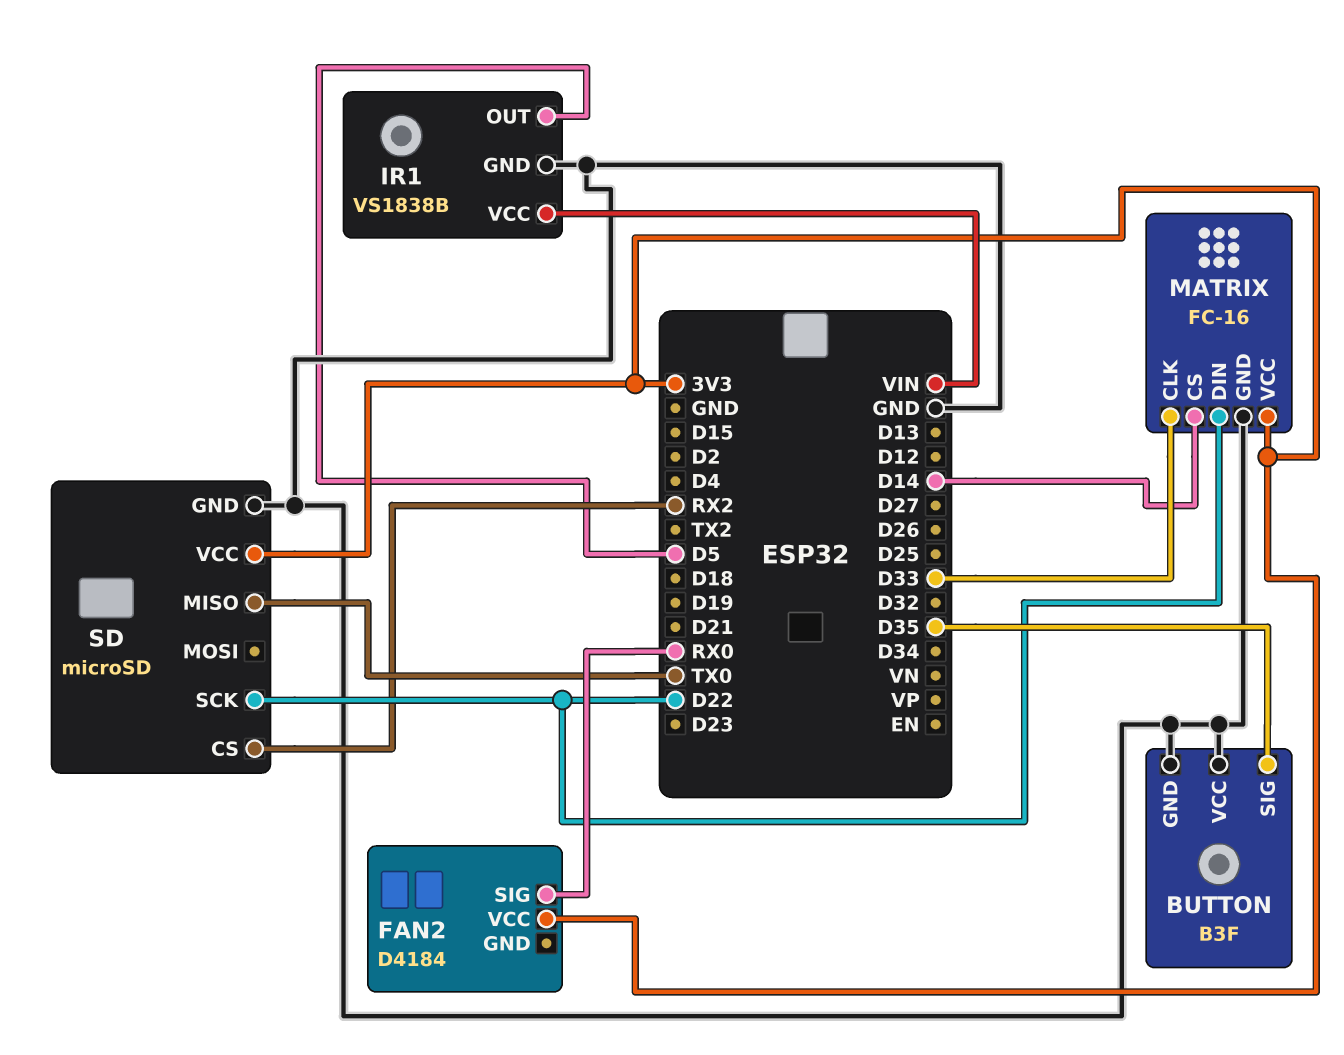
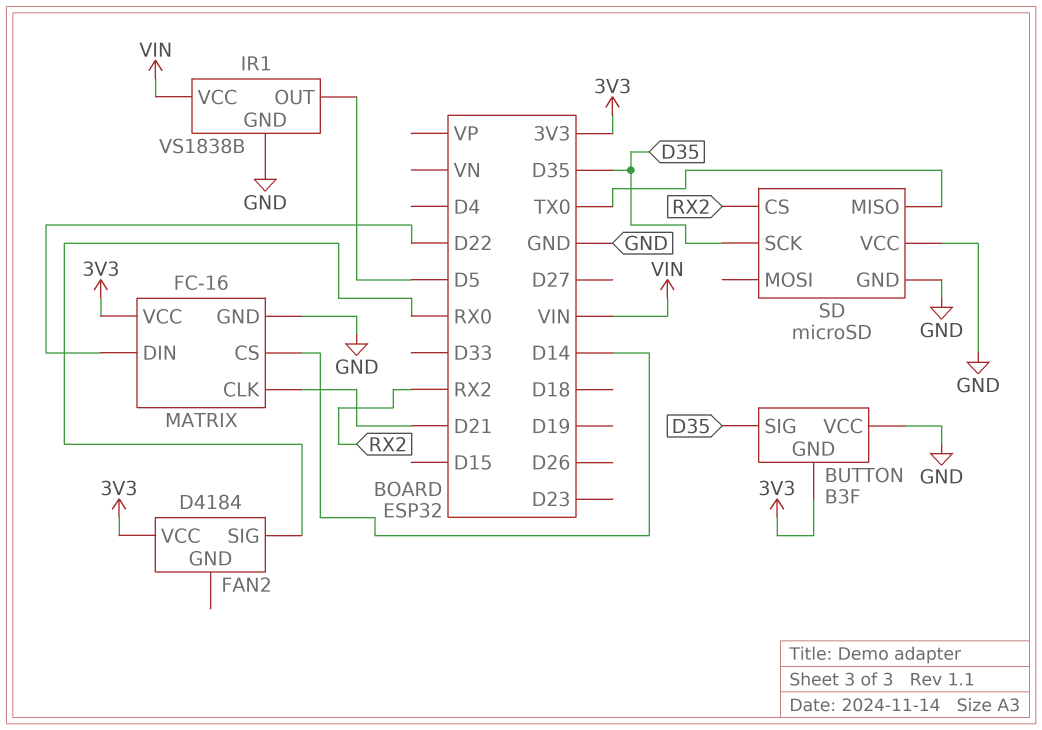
BUTTON pin GND: GND -> 3V3
MATRIX pin CLK: D33 -> D21
SD pin SCK: D22 -> D35
SD pin VCC: 3V3 -> GND

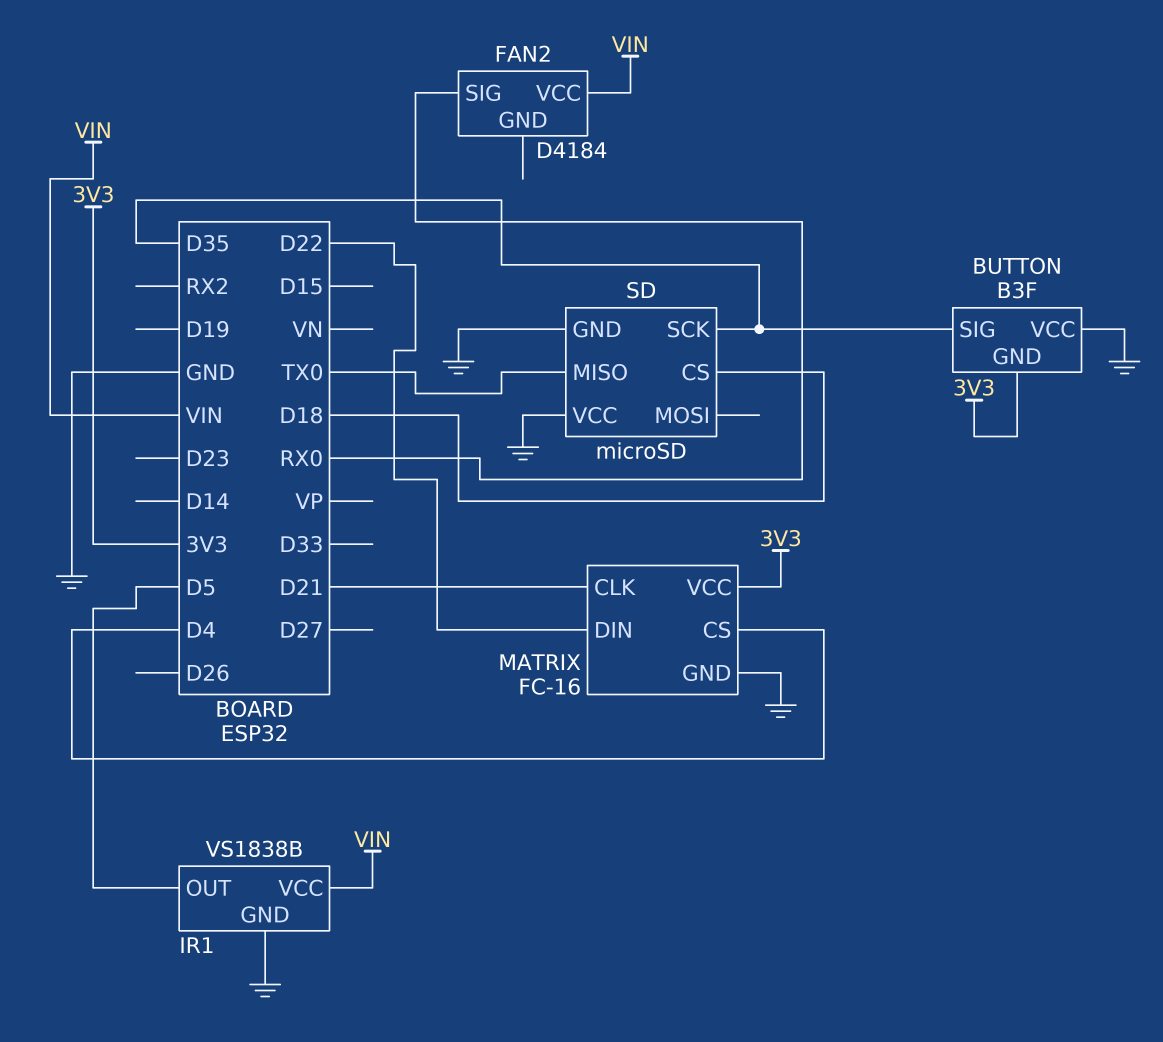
FAN2 pin VCC: 3V3 -> VIN
MATRIX pin CS: D14 -> D4
SD pin CS: RX2 -> D18

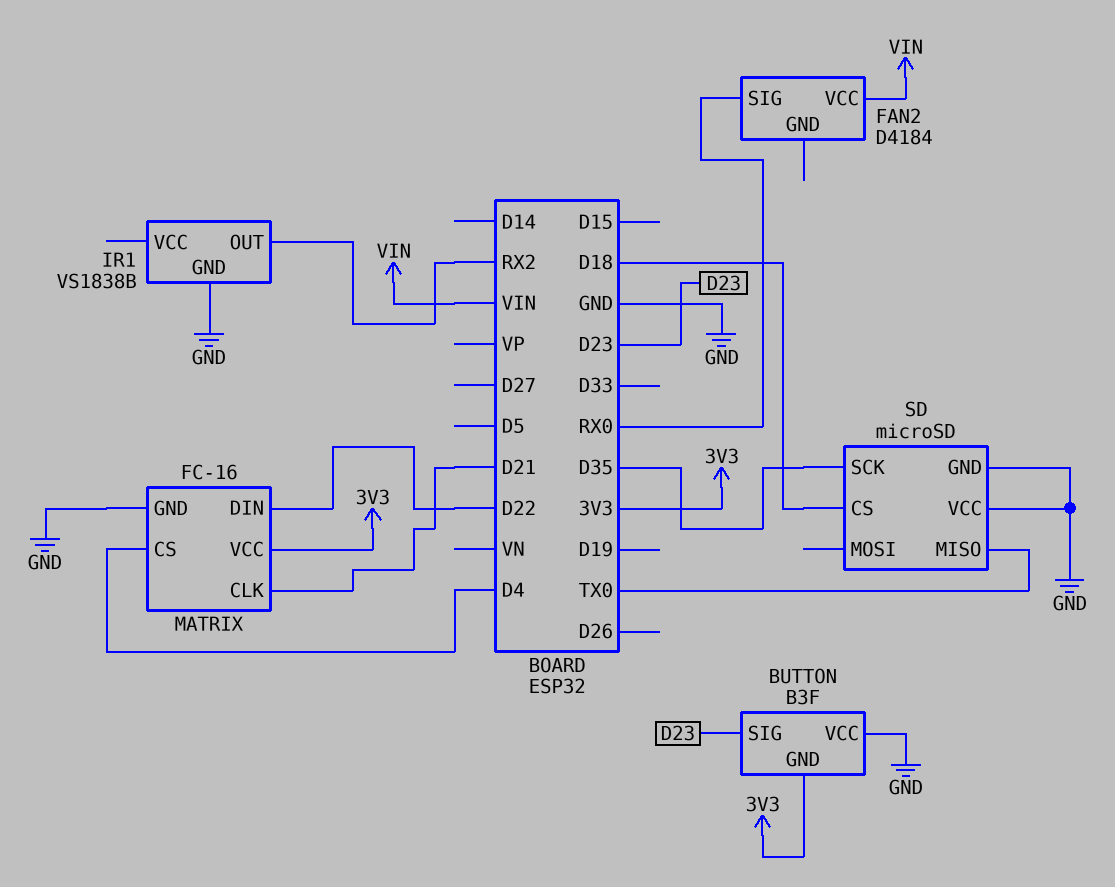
BUTTON pin SIG: D35 -> D23
IR1 pin OUT: D5 -> RX2
IR1 pin VCC: VIN -> none

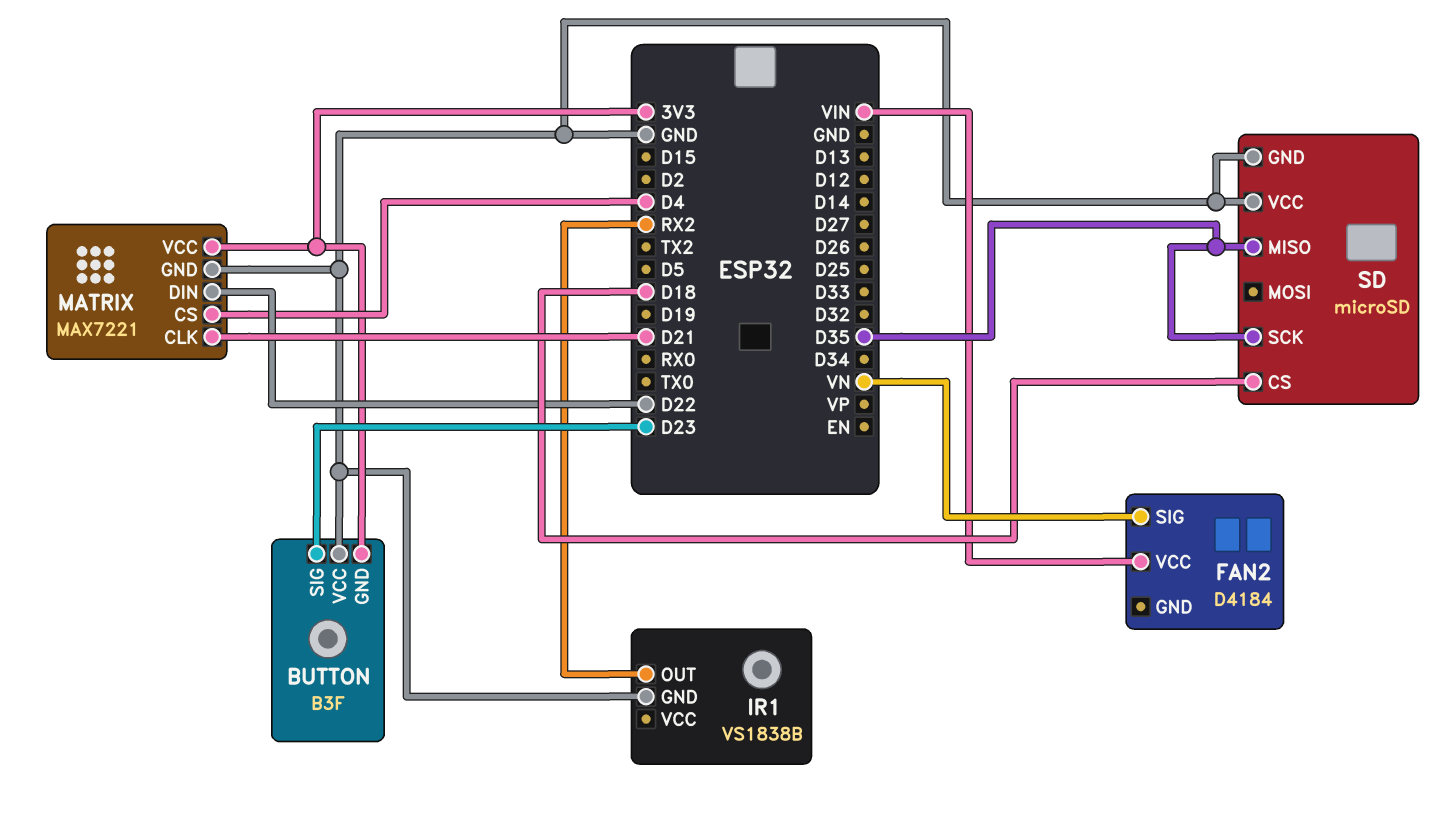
FAN2 pin SIG: RX0 -> VN
MATRIX: FC-16 -> MAX7221
SD pin MISO: TX0 -> D35

